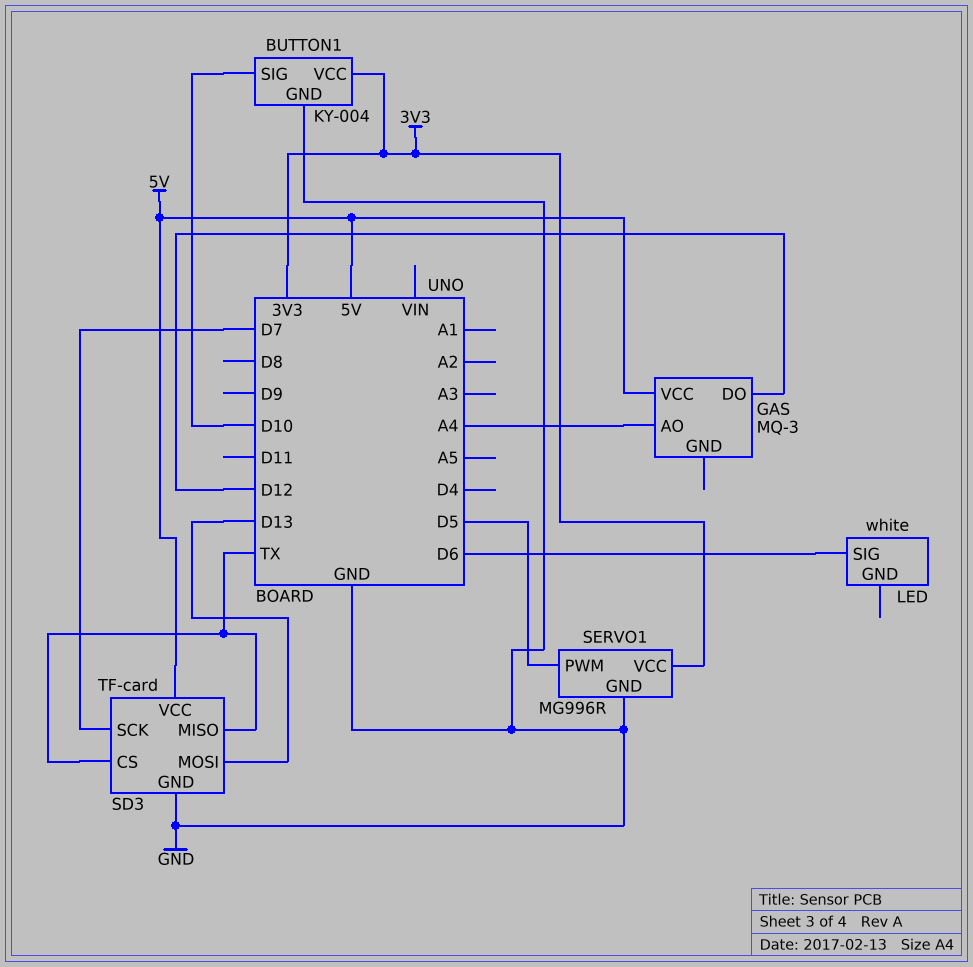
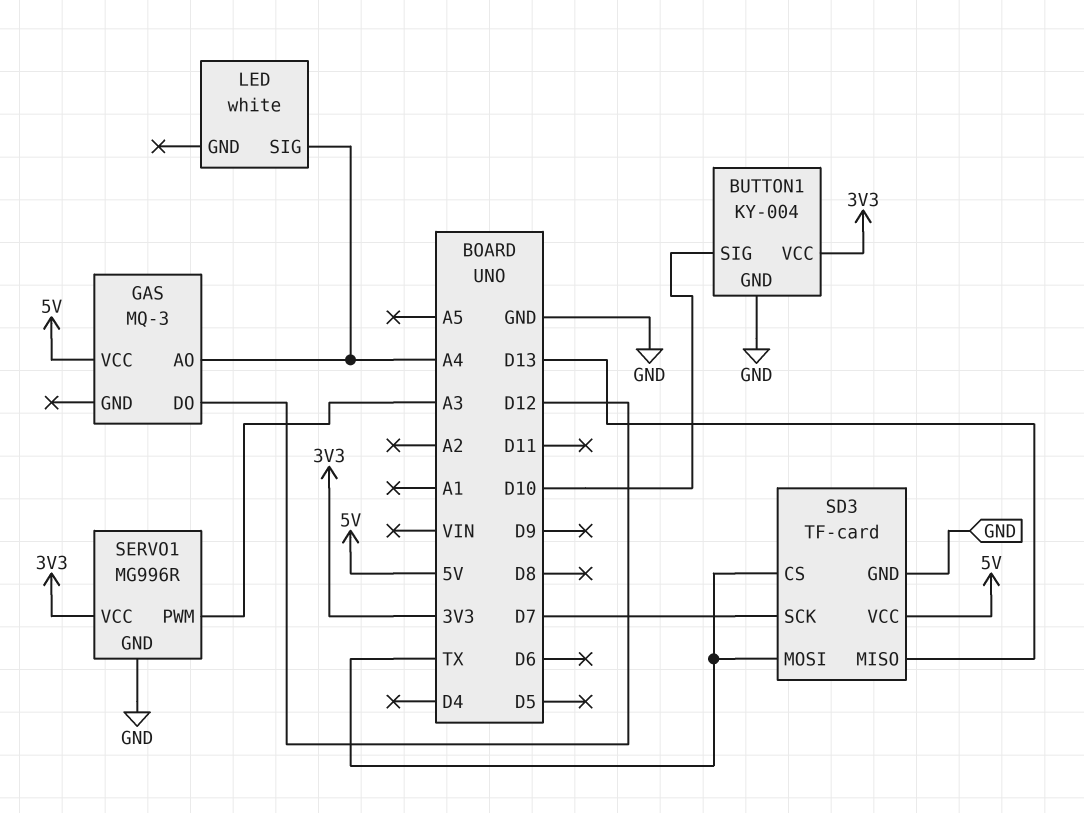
LED pin SIG: D6 -> A4
SD3 pin MISO: TX -> D13
SD3 pin MOSI: D13 -> TX
SERVO1 pin PWM: D5 -> A3

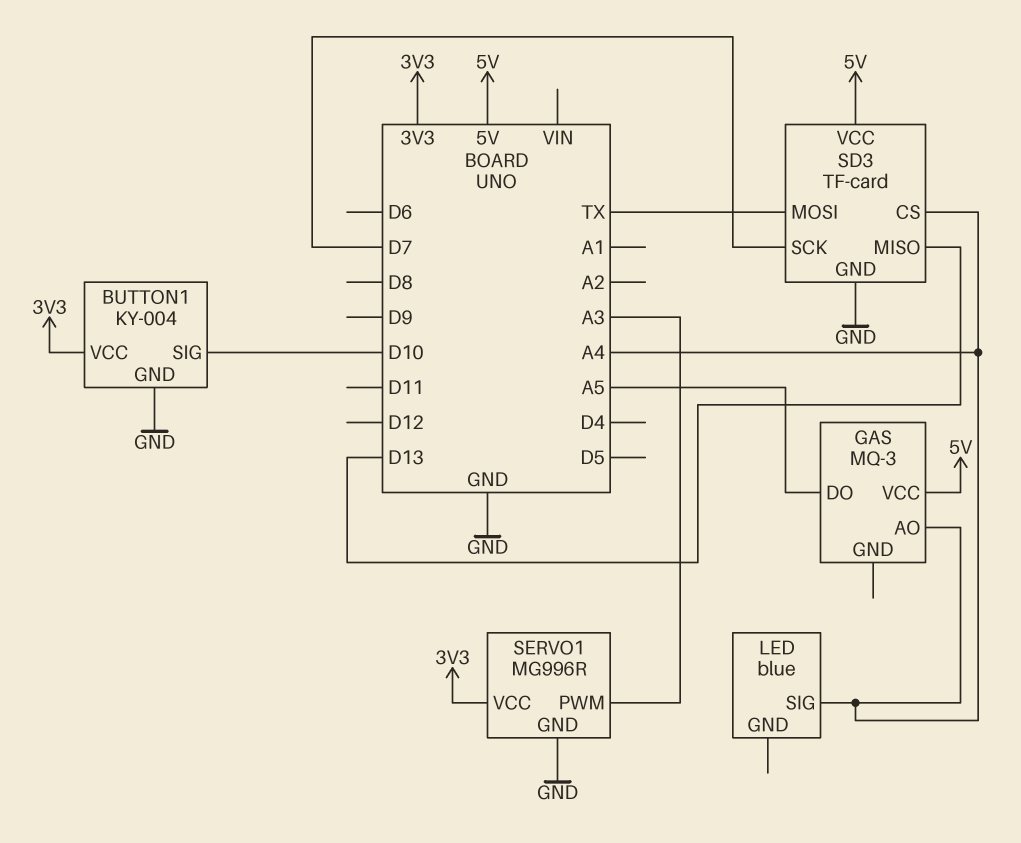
GAS pin DO: D12 -> A5
LED: white -> blue
SD3 pin CS: TX -> A4

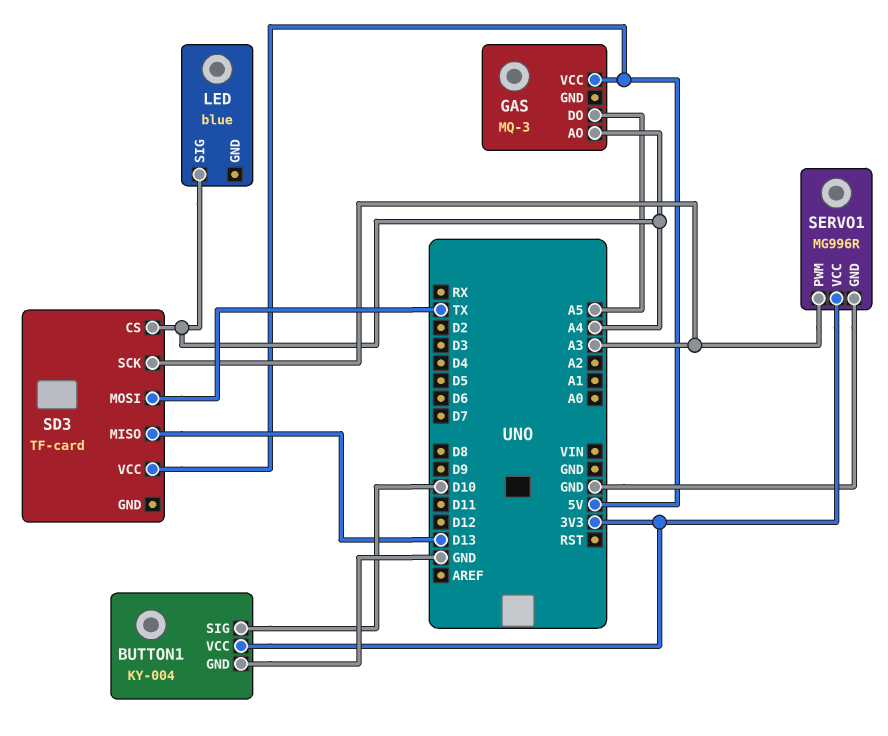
SD3 pin GND: GND -> none
SD3 pin SCK: D7 -> A3

